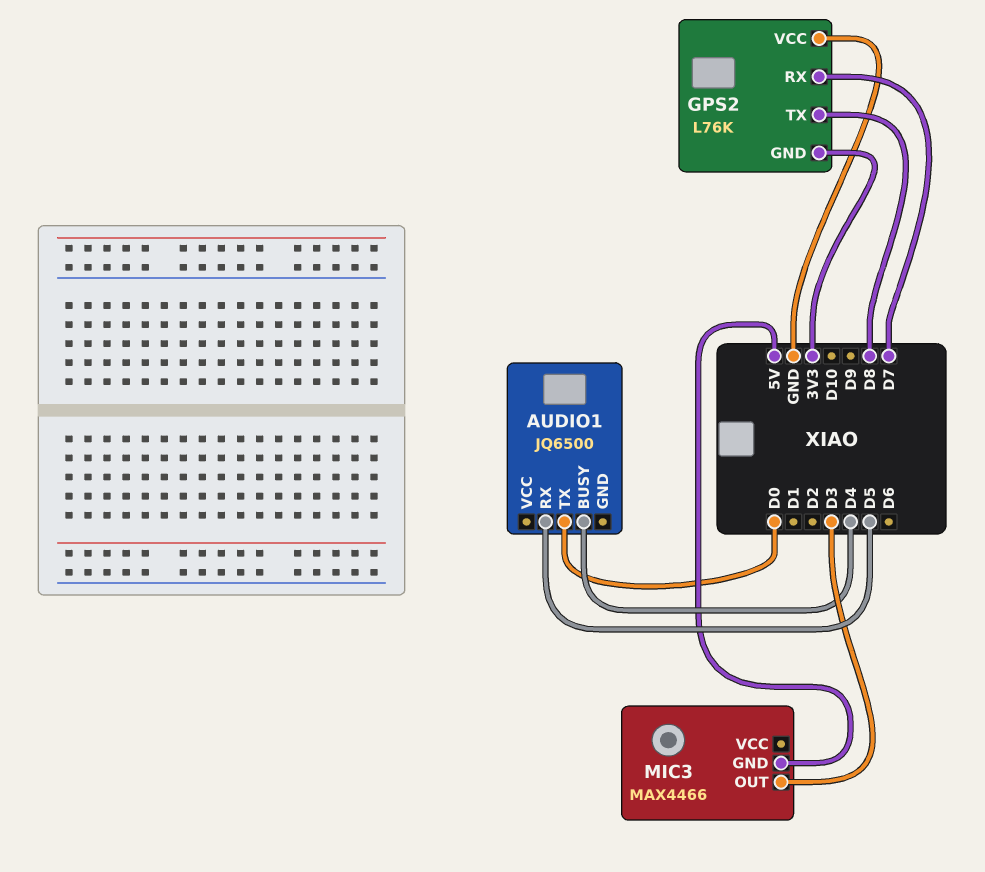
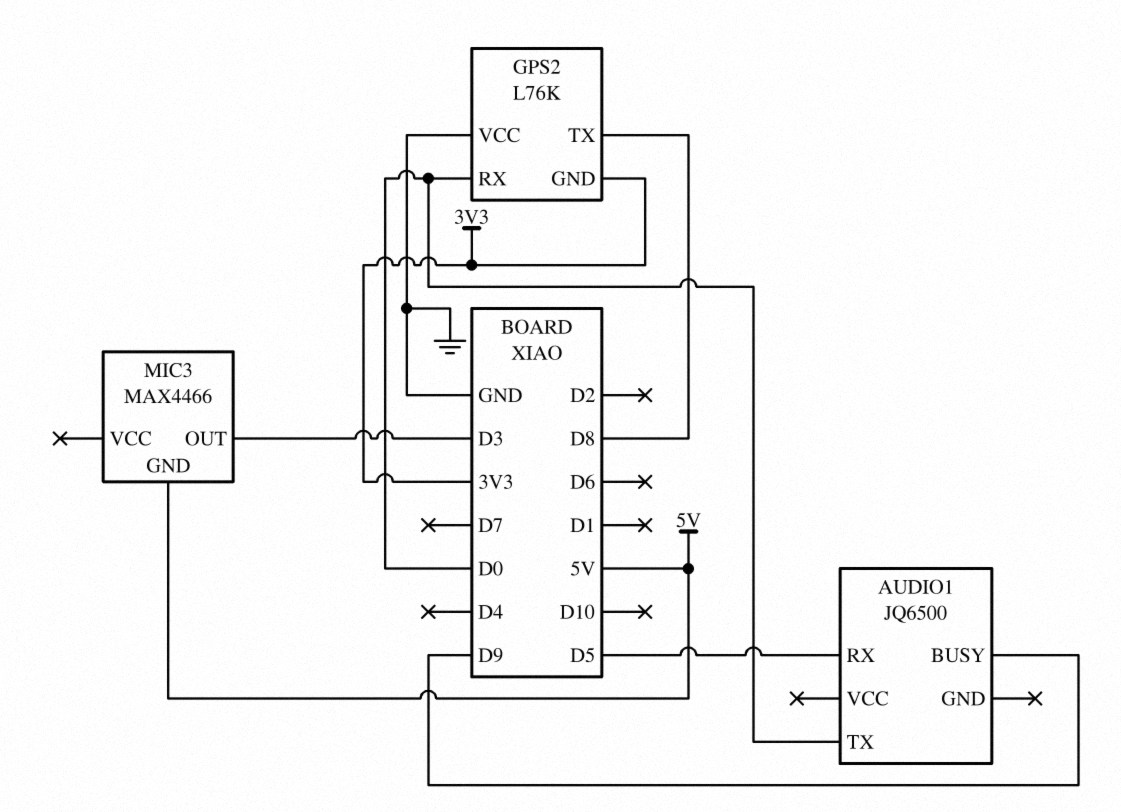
AUDIO1 pin BUSY: D4 -> D9
GPS2 pin RX: D7 -> D0

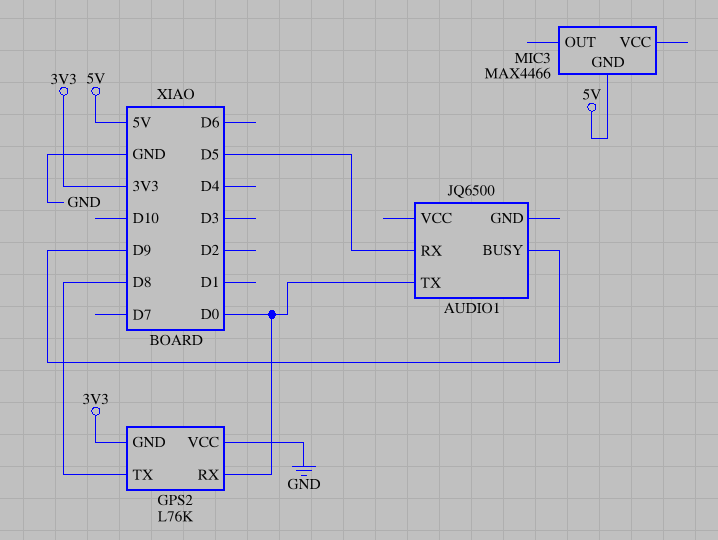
MIC3 pin OUT: D3 -> none

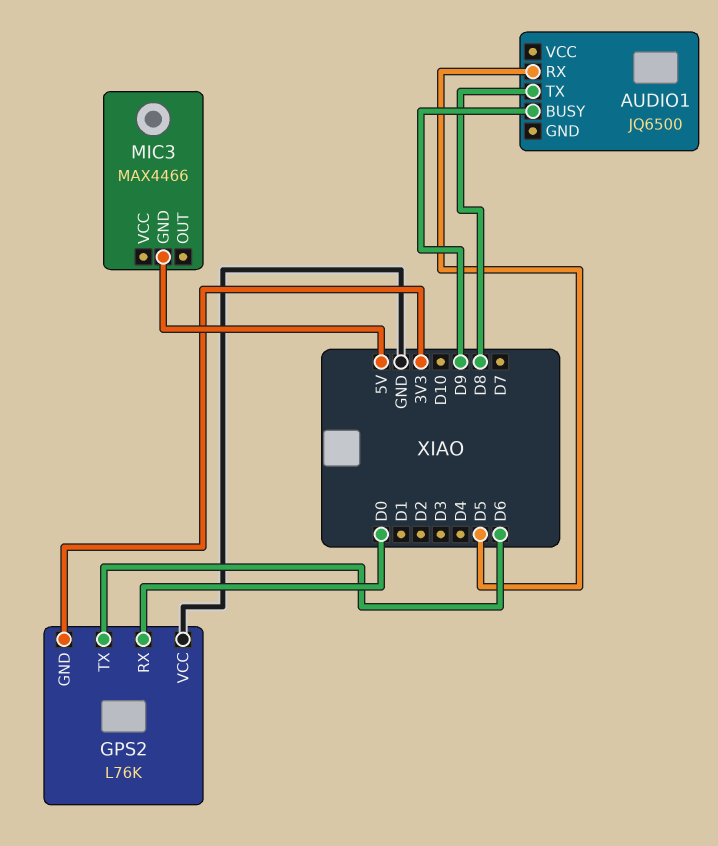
AUDIO1 pin TX: D0 -> D8
GPS2 pin TX: D8 -> D6

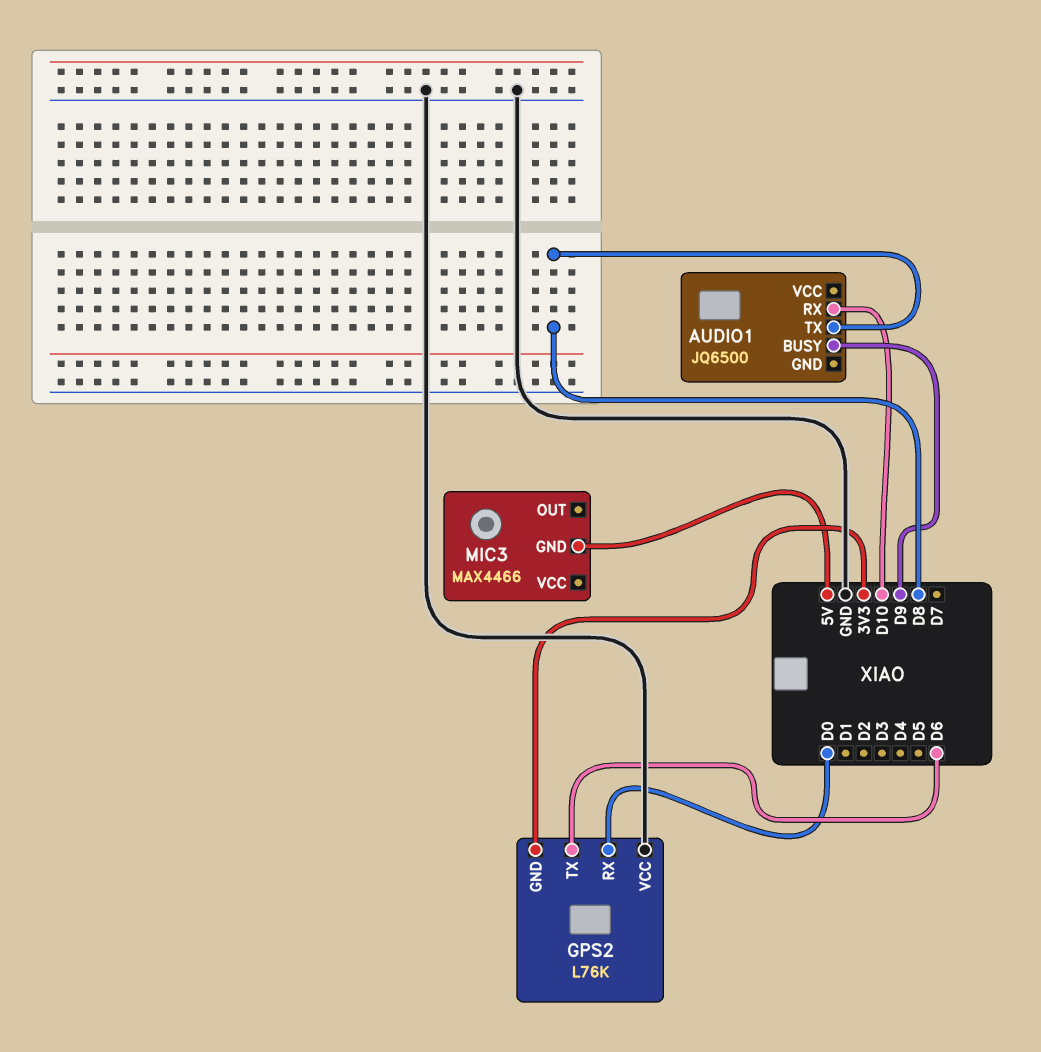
AUDIO1 pin RX: D5 -> D10

